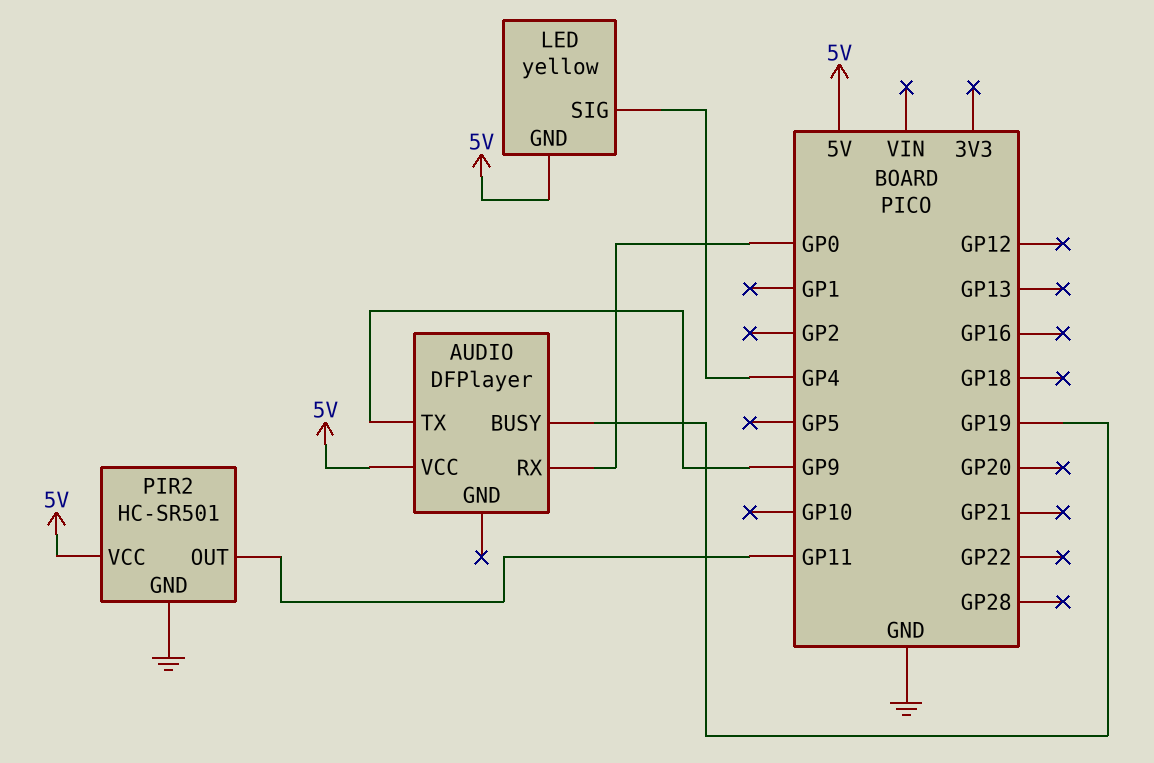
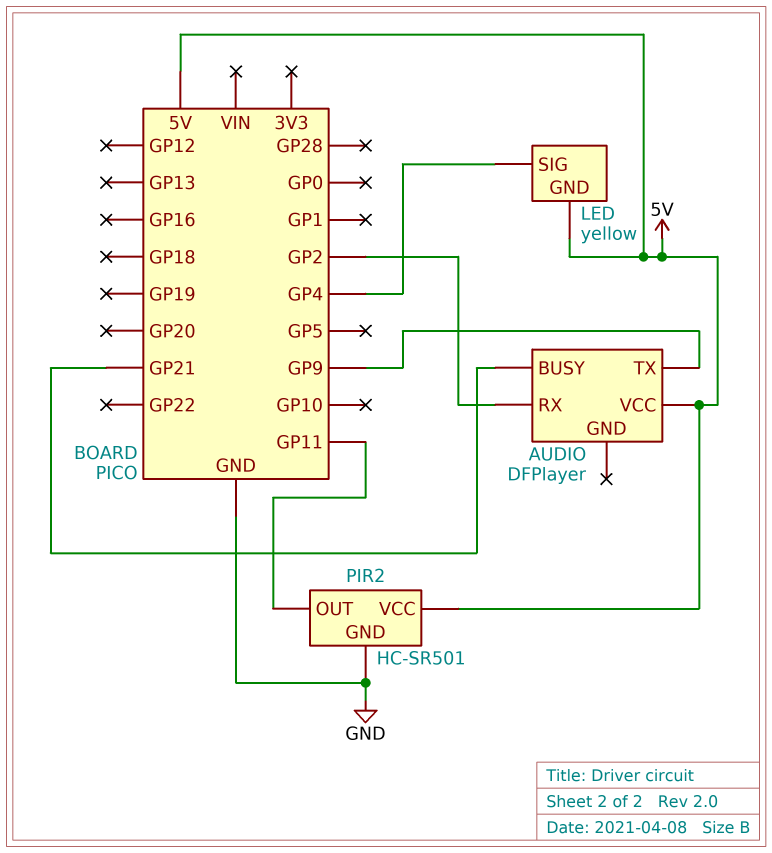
AUDIO pin BUSY: GP19 -> GP21
AUDIO pin RX: GP0 -> GP2

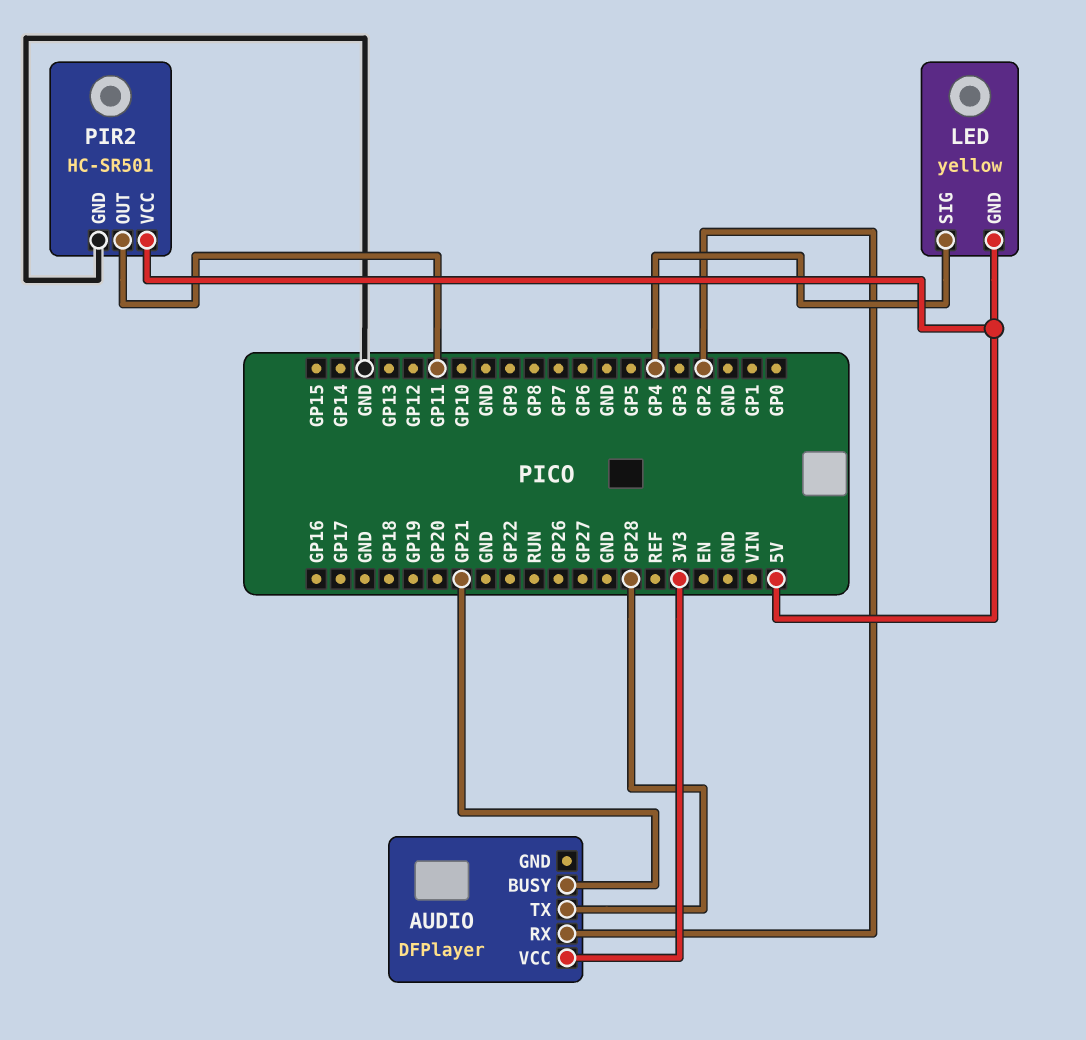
AUDIO pin TX: GP9 -> GP28
AUDIO pin VCC: 5V -> 3V3

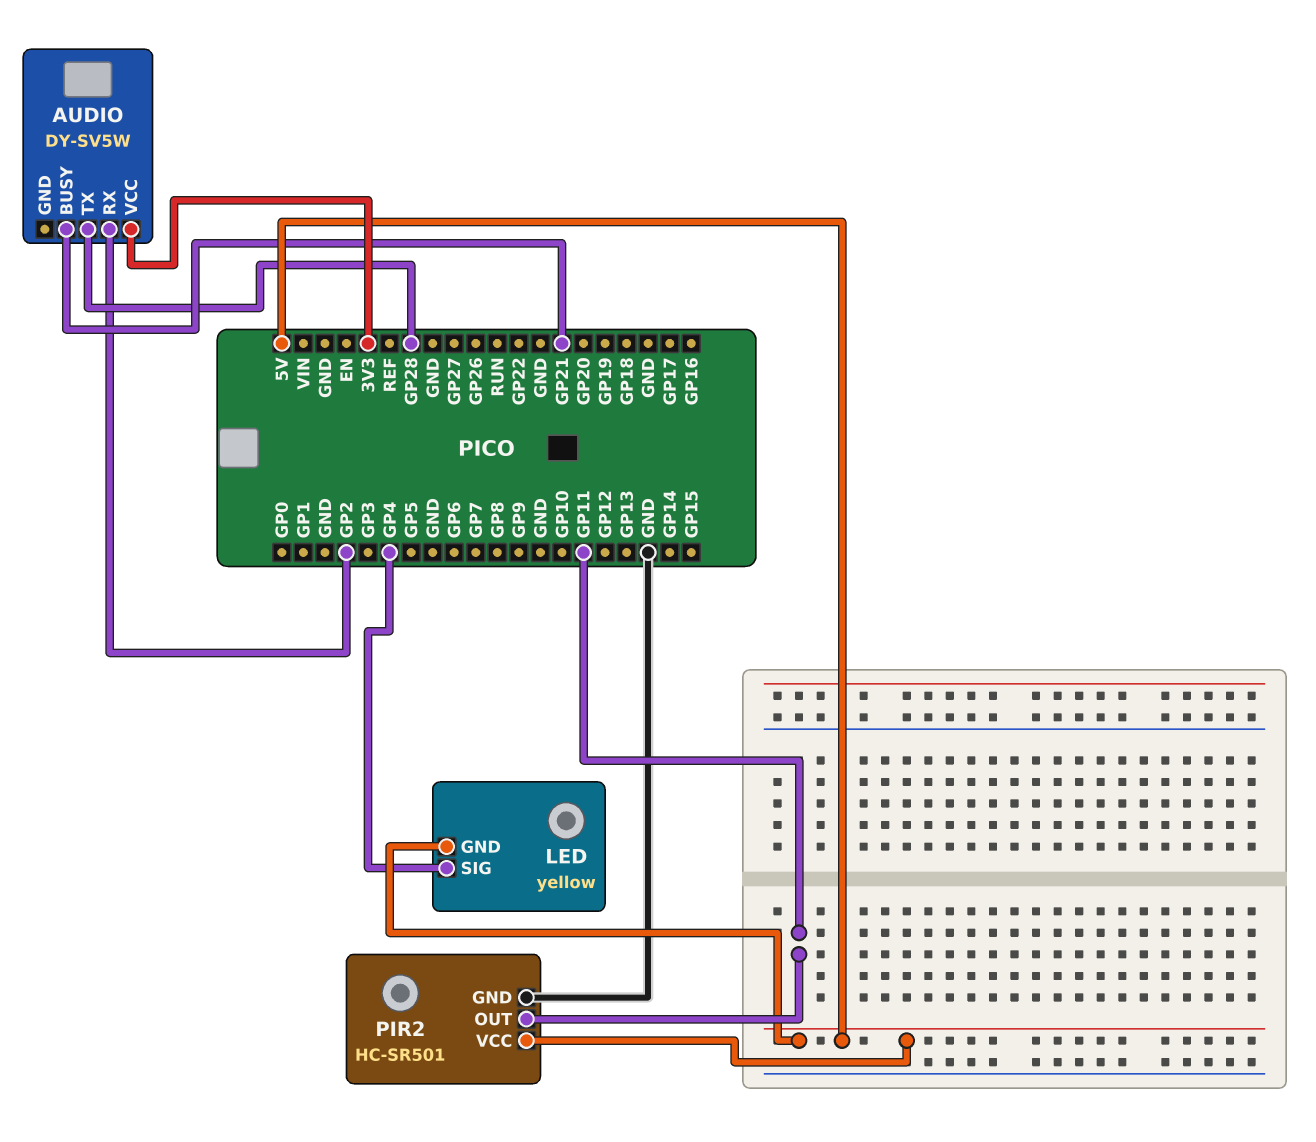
AUDIO: DFPlayer -> DY-SV5W

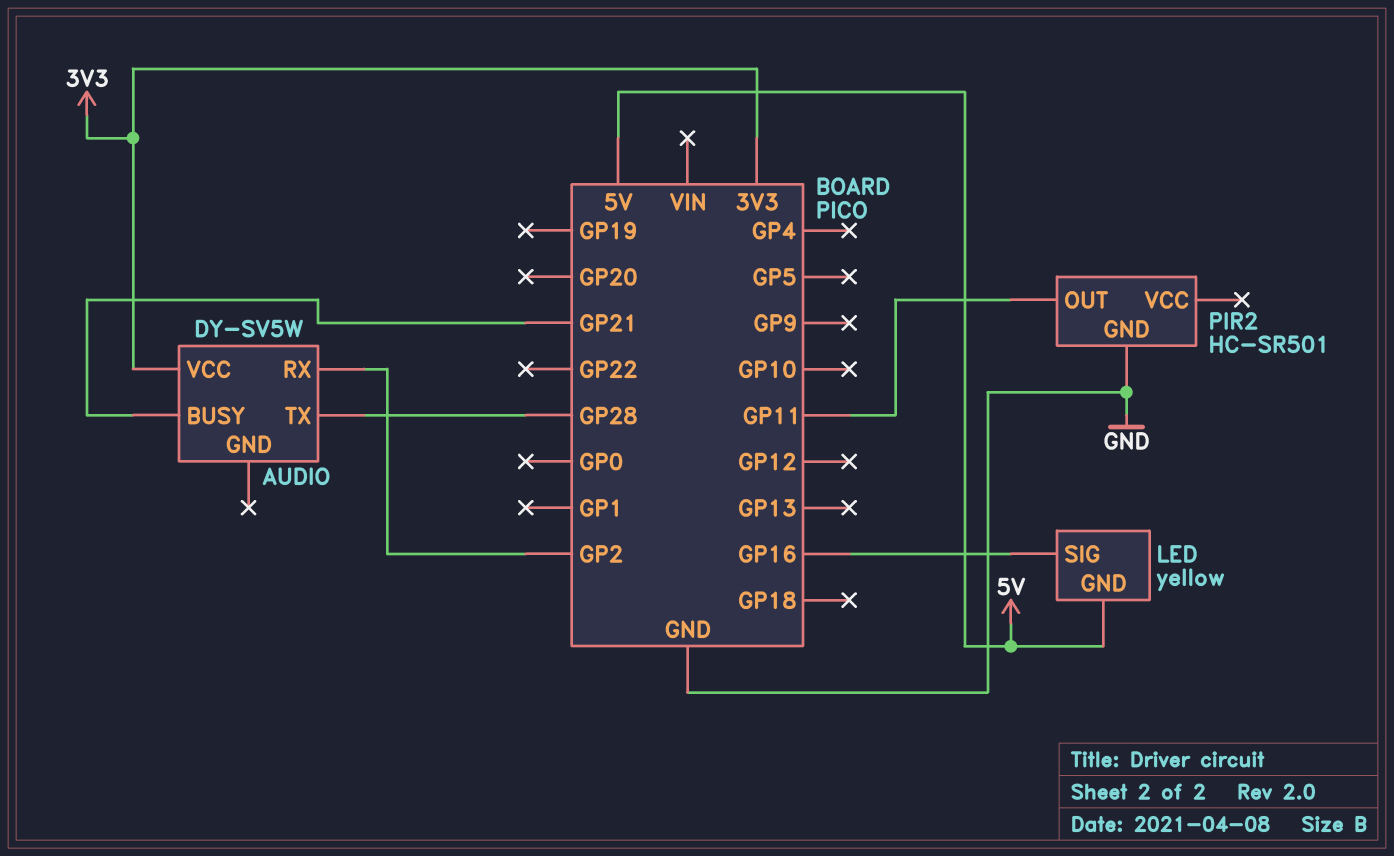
LED pin SIG: GP4 -> GP16
PIR2 pin VCC: 5V -> none

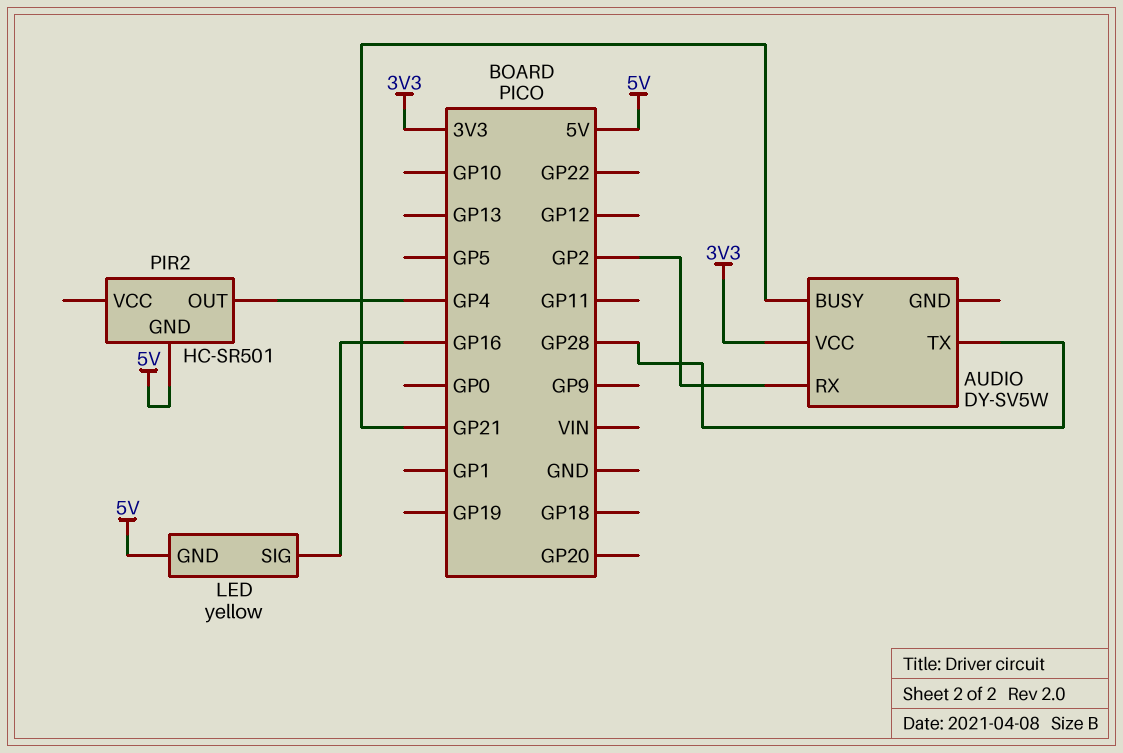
PIR2 pin GND: GND -> 5V
PIR2 pin OUT: GP11 -> GP4

